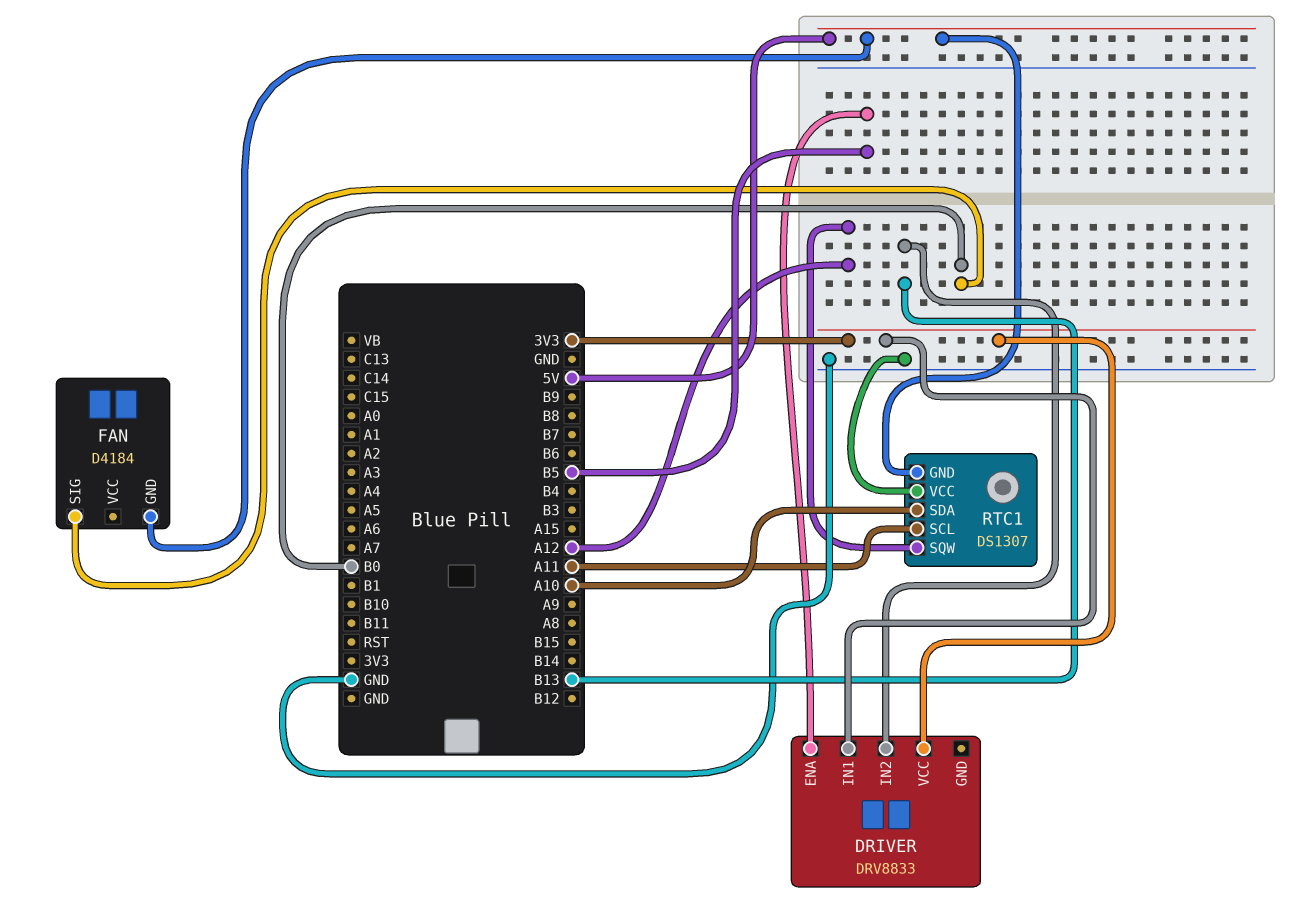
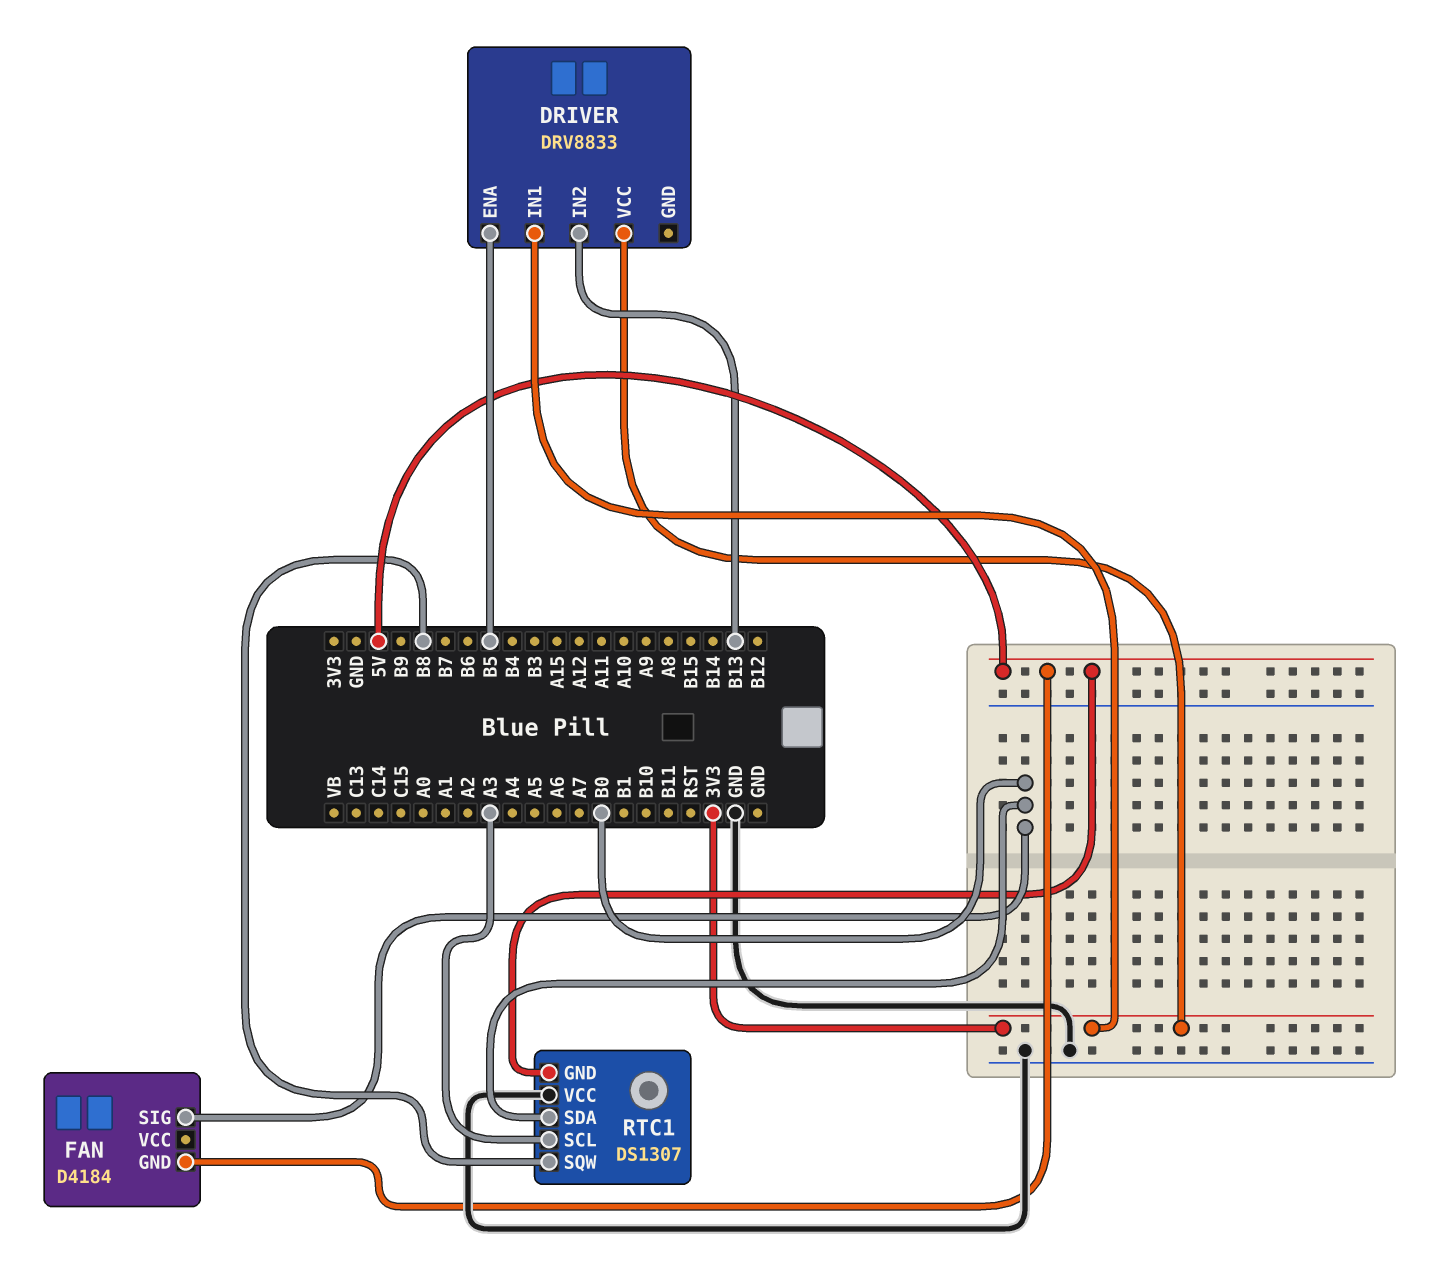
RTC1 pin SCL: A11 -> A3
RTC1 pin SDA: A10 -> B0
RTC1 pin SQW: A12 -> B8

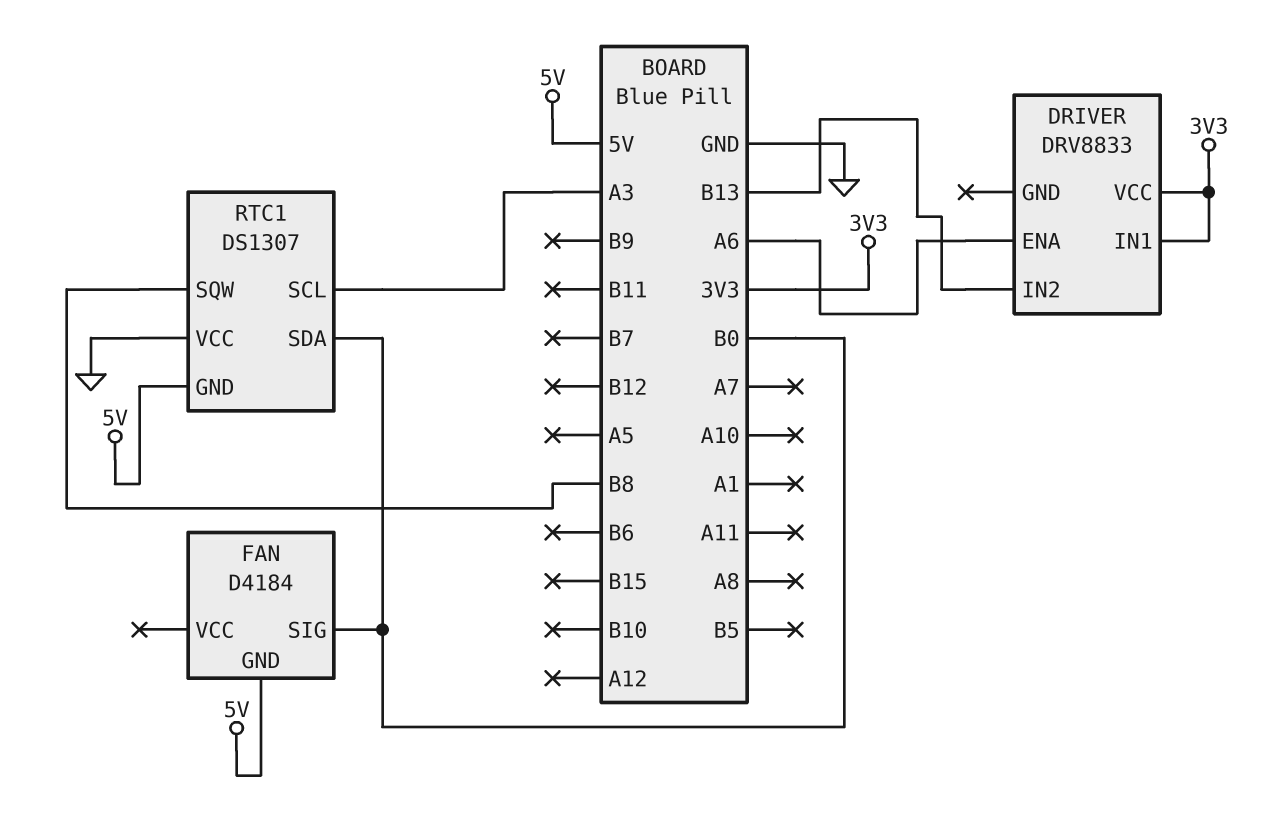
DRIVER pin ENA: B5 -> A6

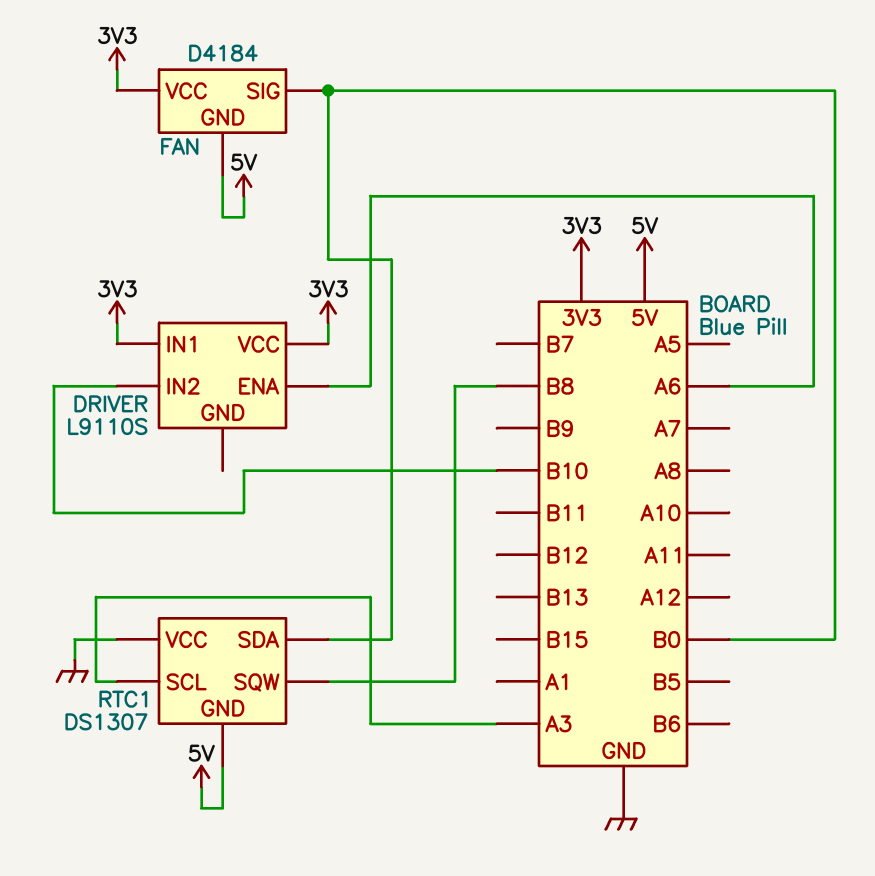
DRIVER: DRV8833 -> L9110S
DRIVER pin IN2: B13 -> B10
FAN pin VCC: none -> 3V3

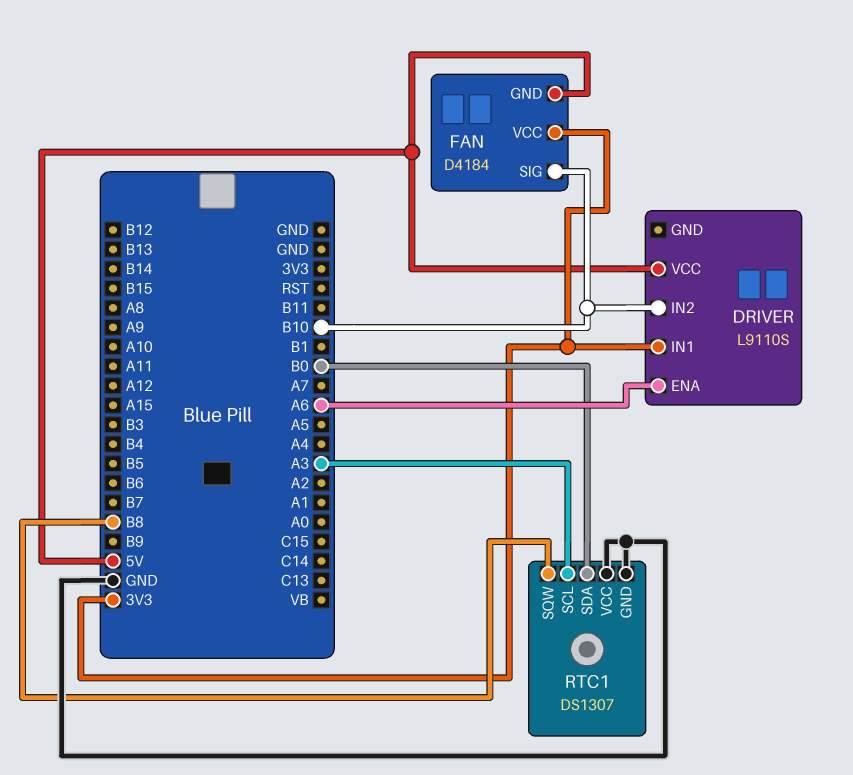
DRIVER pin VCC: 3V3 -> 5V
FAN pin SIG: B0 -> B10
RTC1 pin GND: 5V -> GND

